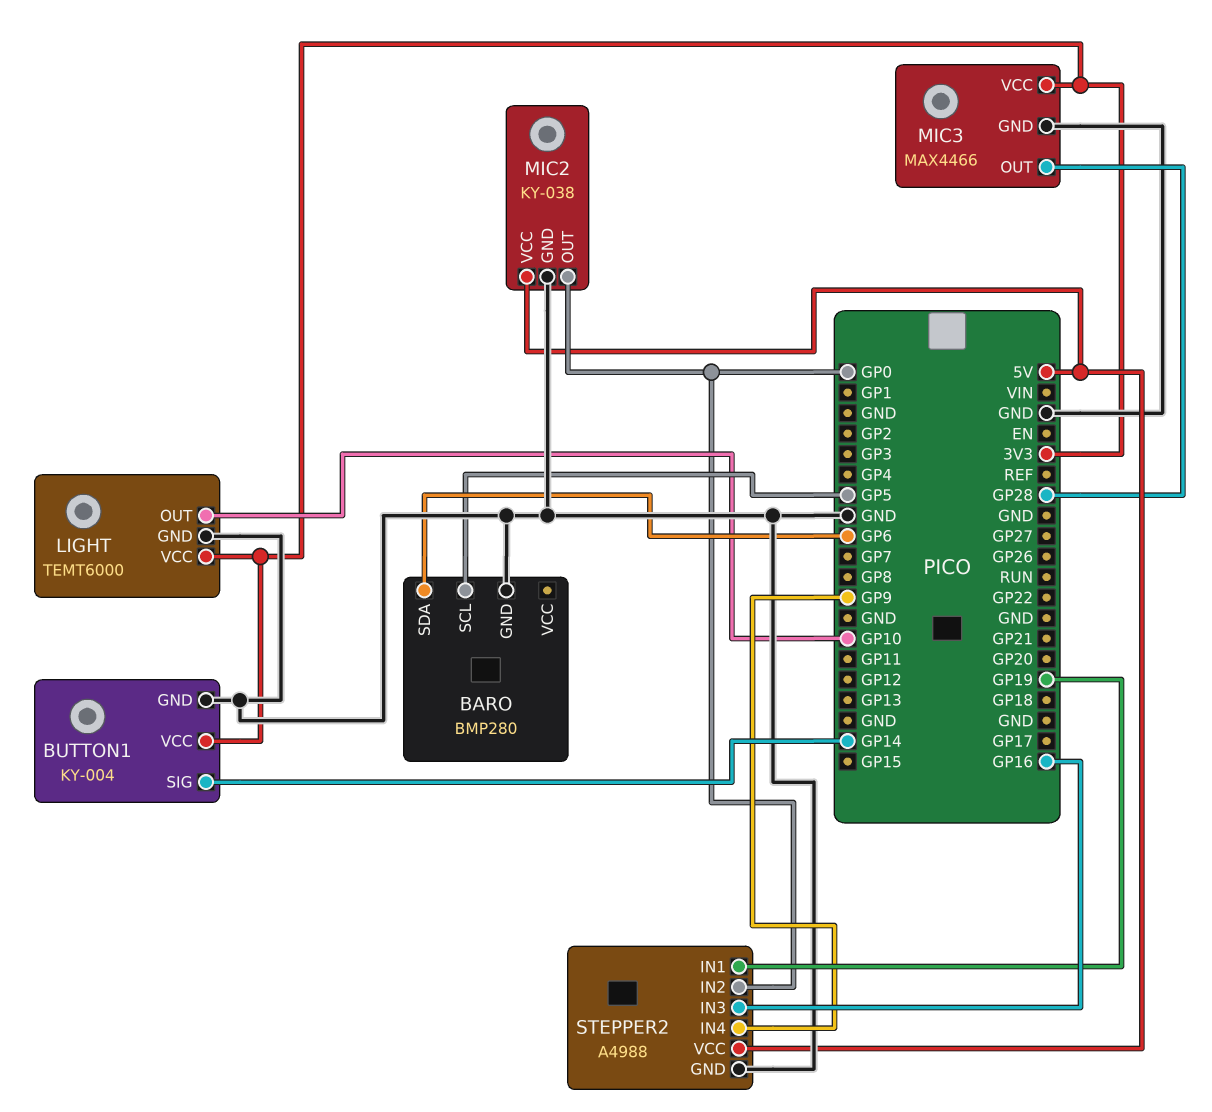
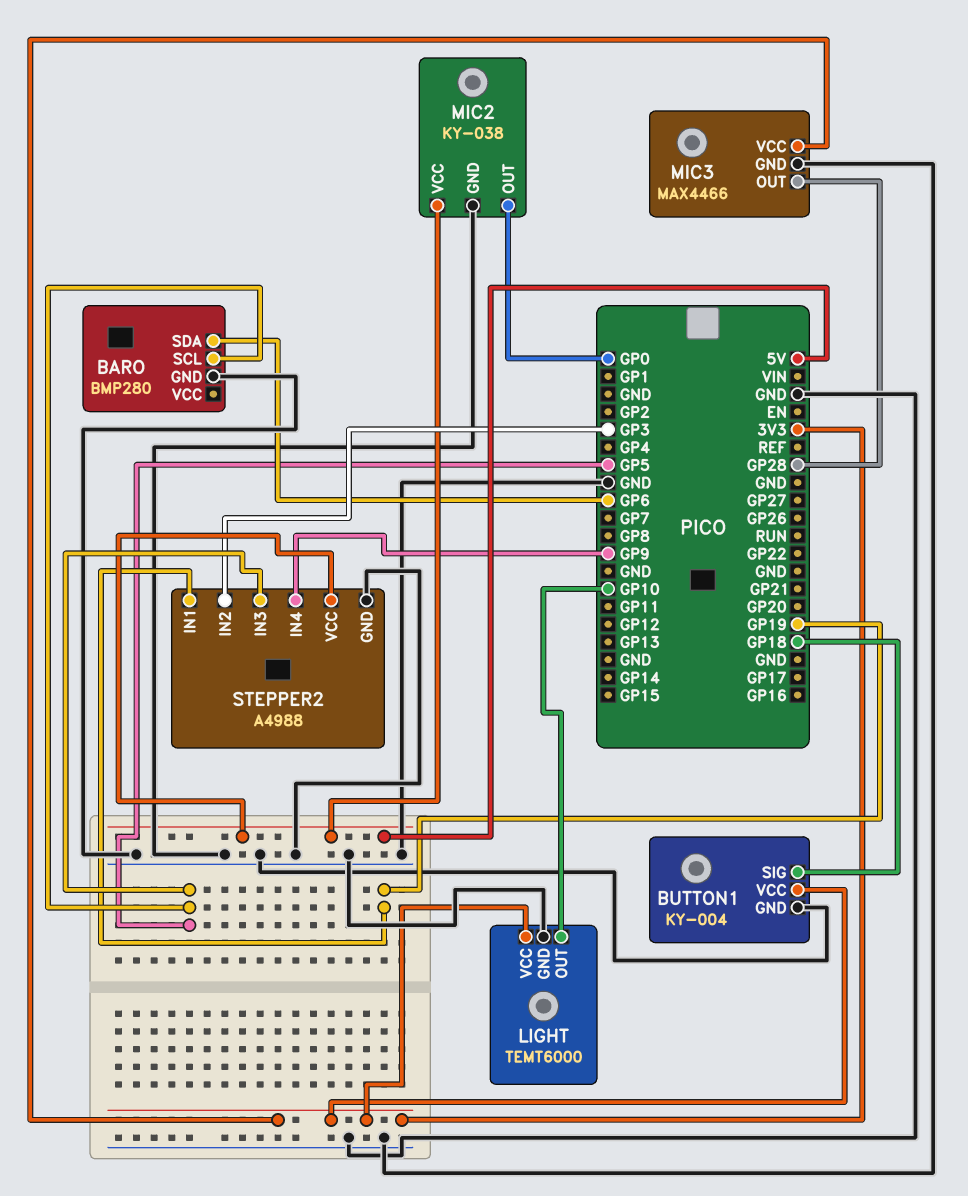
BUTTON1 pin SIG: GP14 -> GP18
STEPPER2 pin IN2: GP0 -> GP3
STEPPER2 pin IN3: GP16 -> GP5

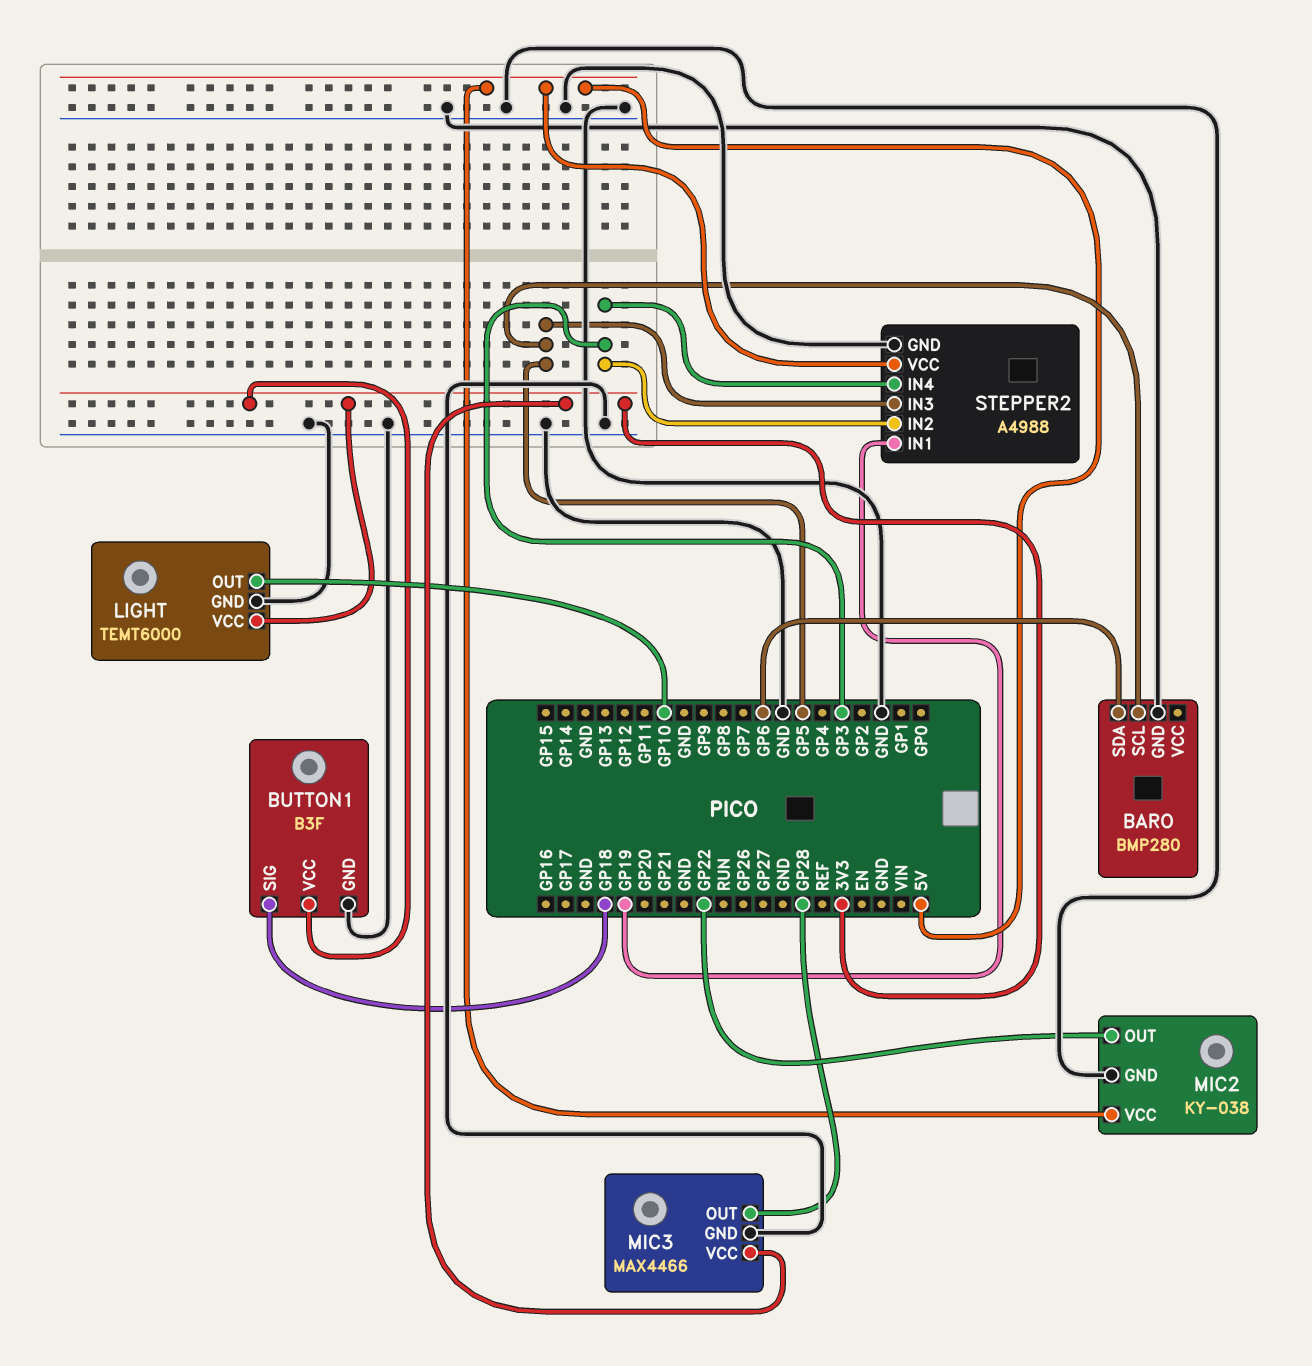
BUTTON1: KY-004 -> B3F
MIC2 pin OUT: GP0 -> GP22
STEPPER2 pin IN4: GP9 -> GP3

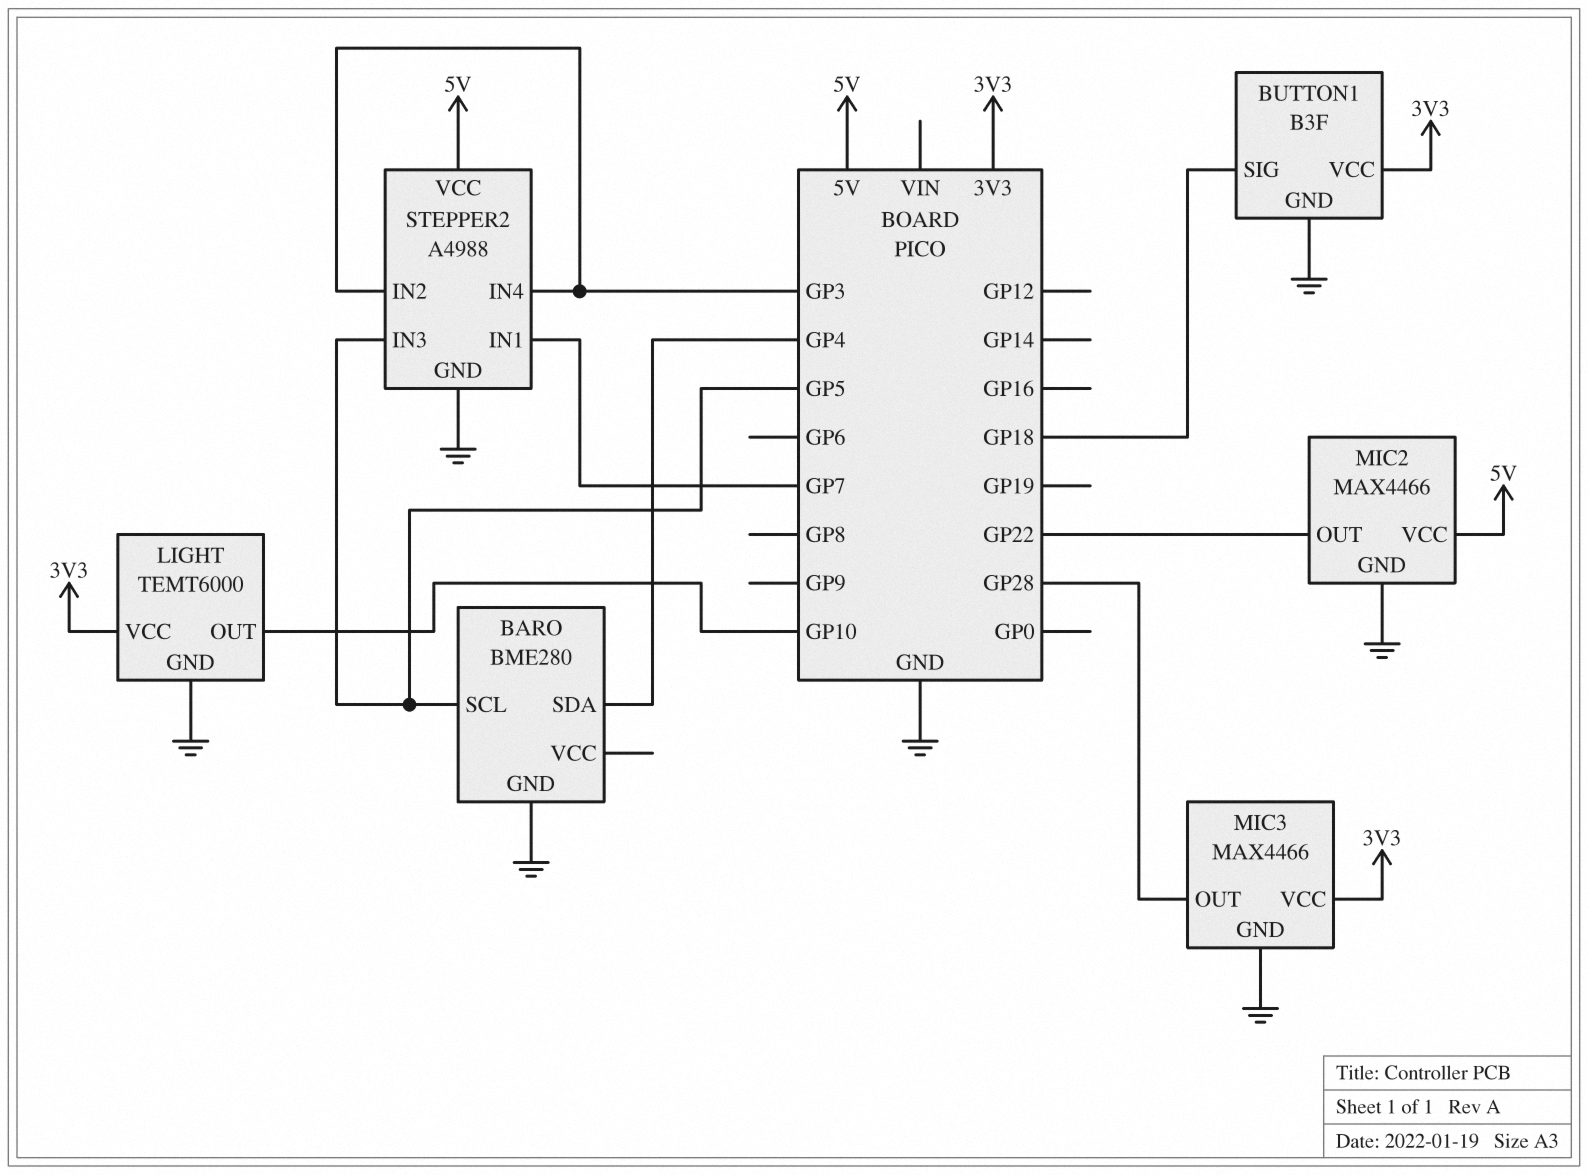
BARO: BMP280 -> BME280
BARO pin SDA: GP6 -> GP4
MIC2: KY-038 -> MAX4466
STEPPER2 pin IN1: GP19 -> GP7

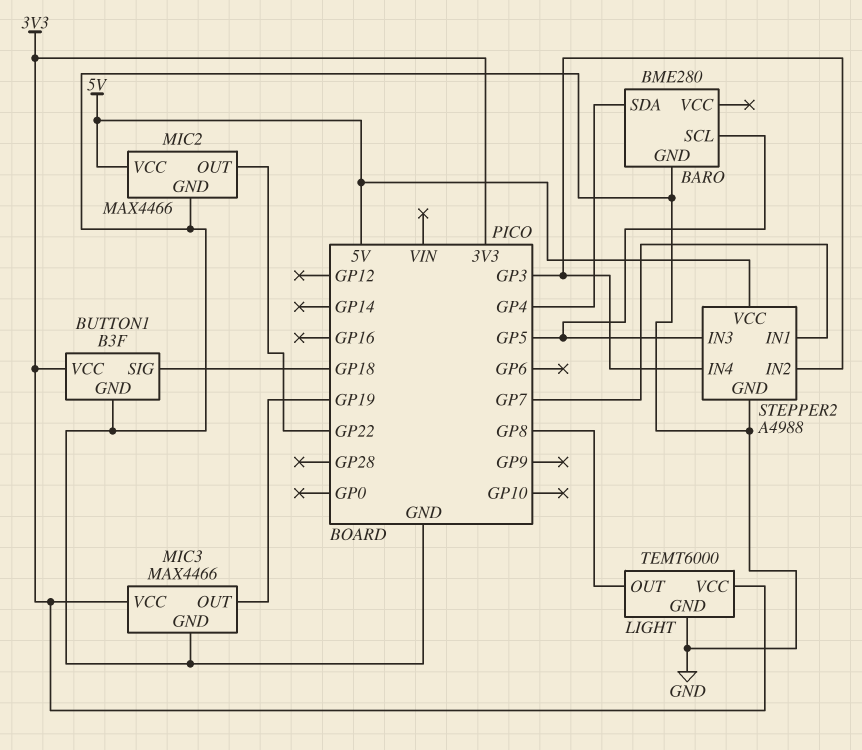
LIGHT pin OUT: GP10 -> GP8
MIC3 pin OUT: GP28 -> GP19

